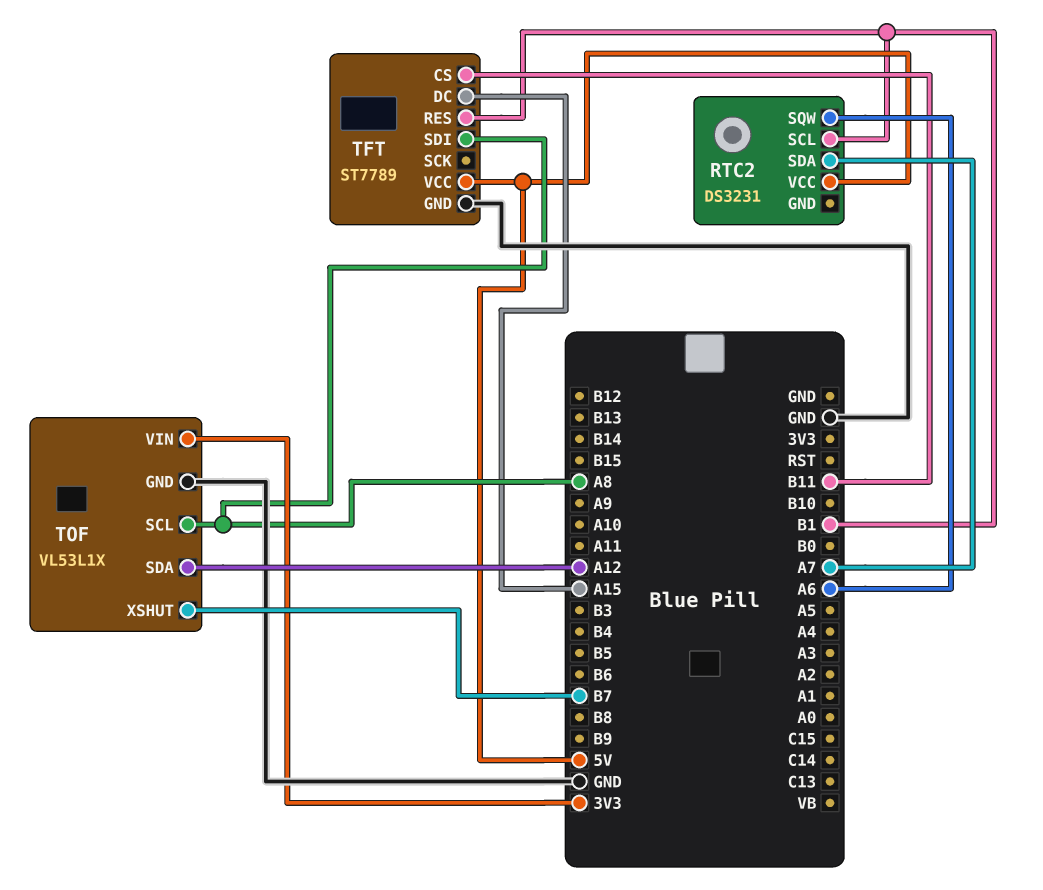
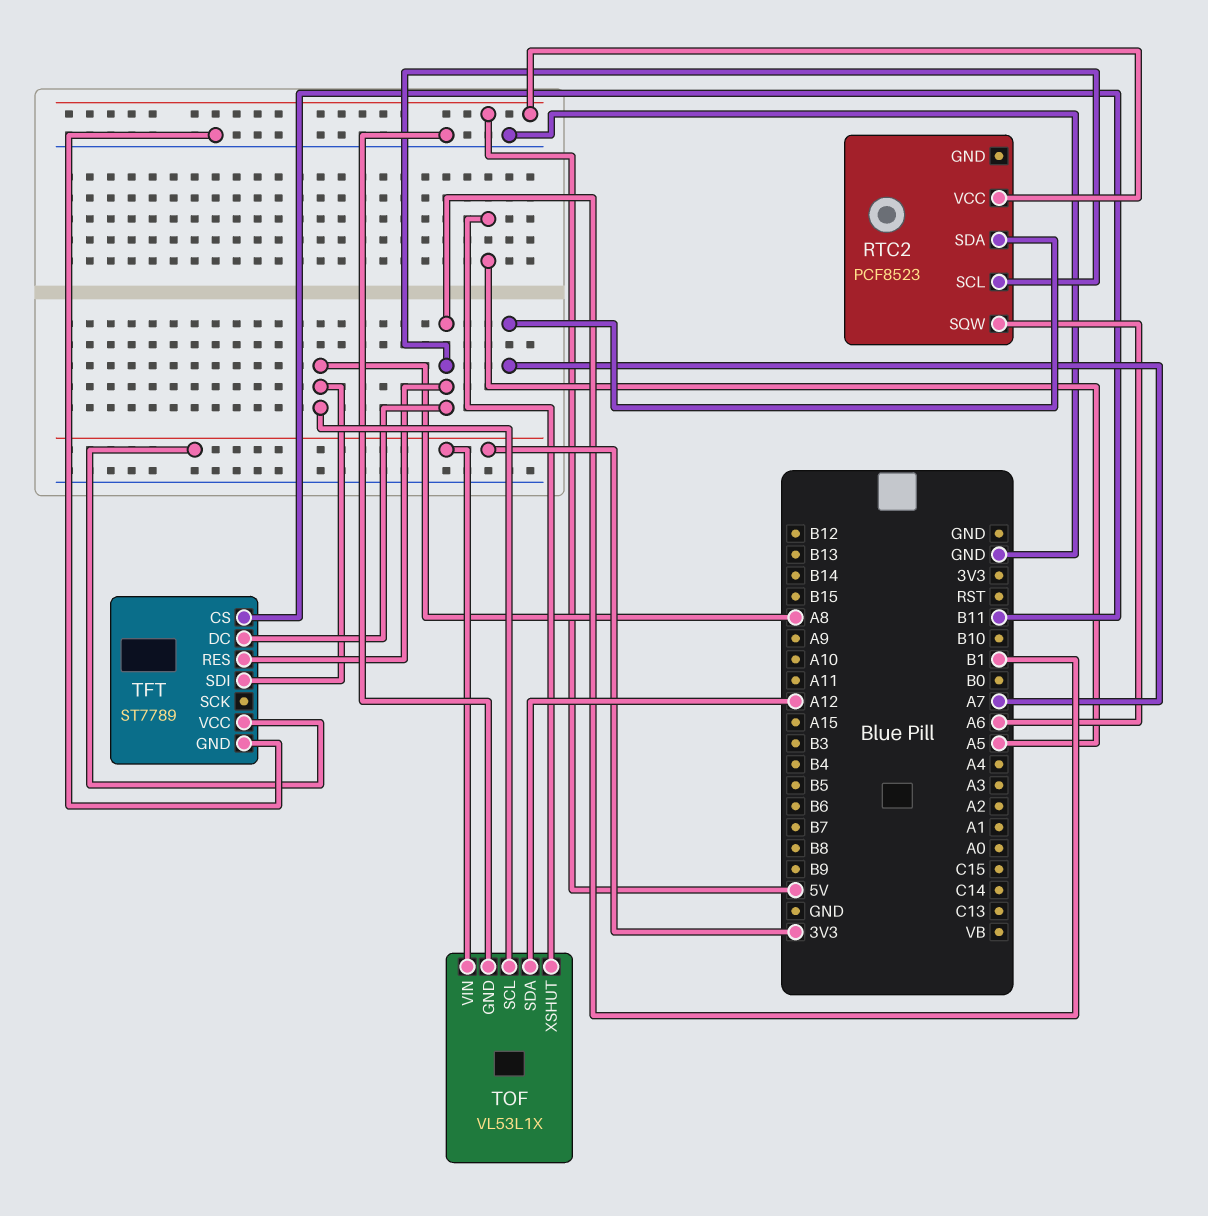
RTC2: DS3231 -> PCF8523
TFT pin DC: A15 -> B1
TFT pin VCC: 5V -> 3V3
TOF pin XSHUT: B7 -> A5

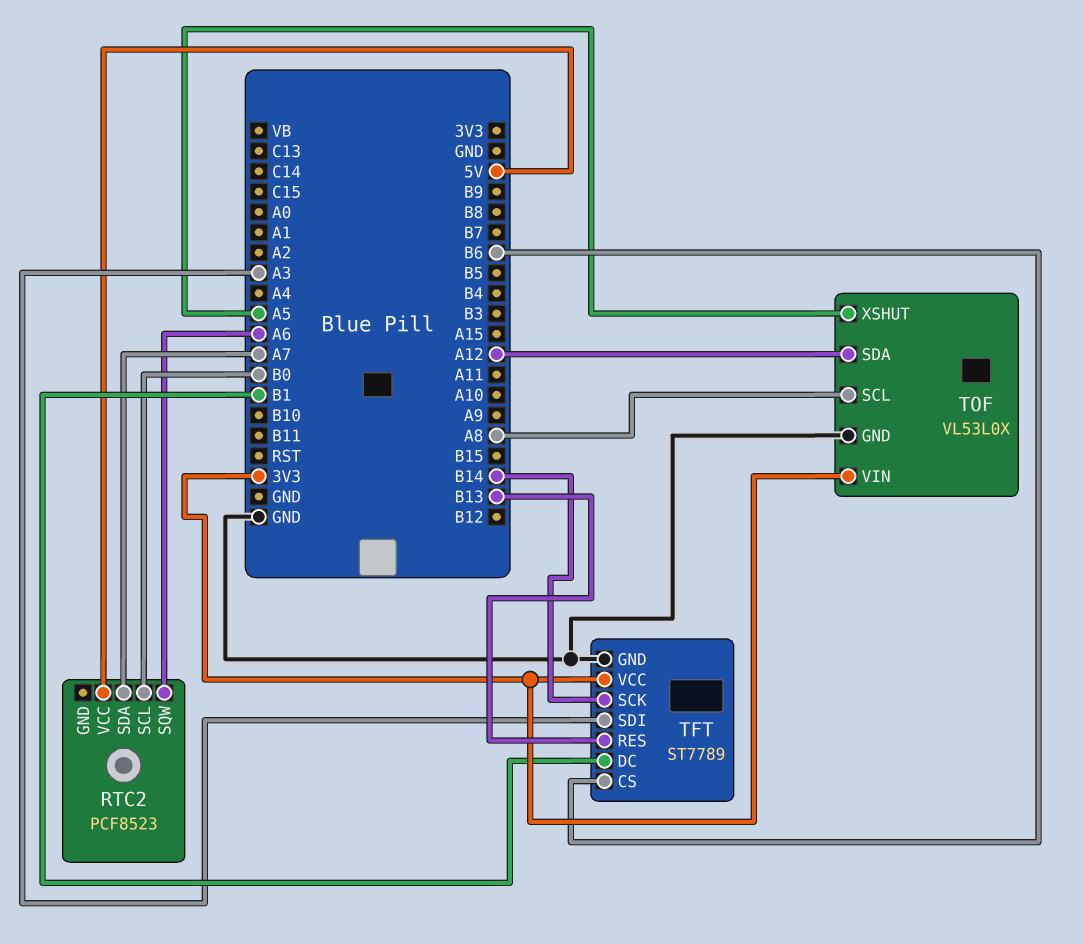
RTC2 pin SCL: B1 -> B0
TFT pin CS: B11 -> B6
TFT pin RES: B1 -> B13
TFT pin SCK: none -> B14
TFT pin SDI: A8 -> A3
TOF: VL53L1X -> VL53L0X

